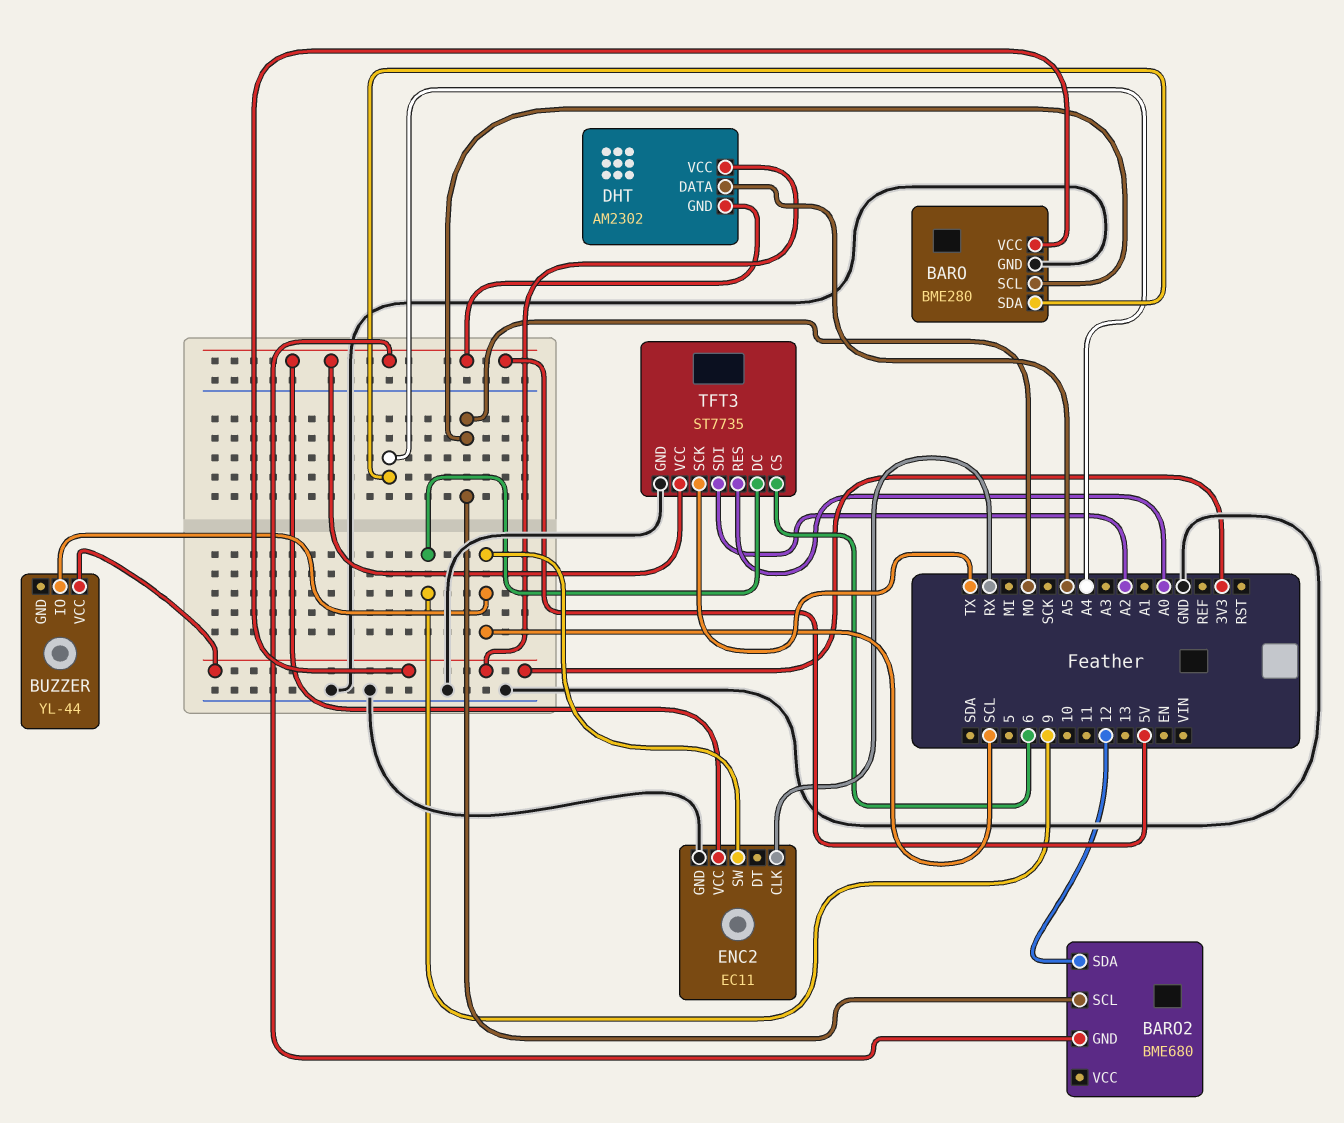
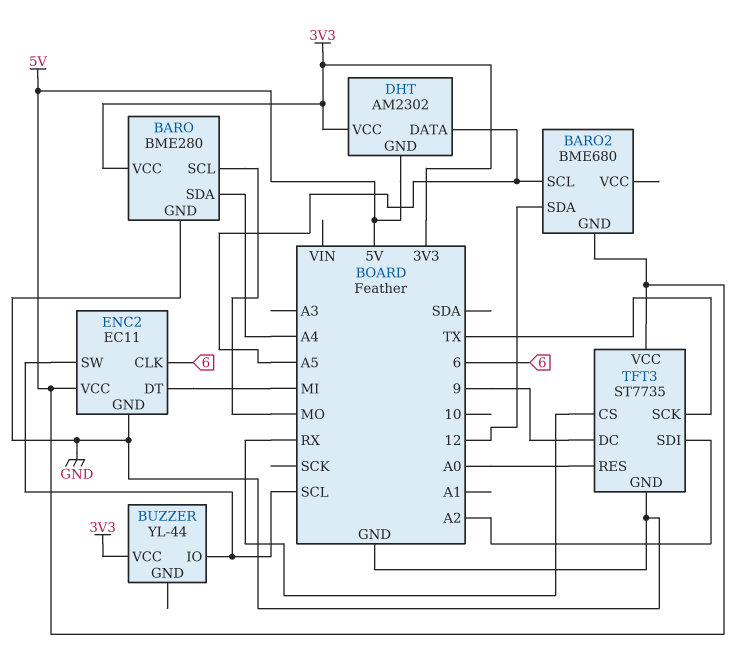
BARO2 pin SCL: MO -> A5
ENC2 pin CLK: RX -> 6
ENC2 pin DT: none -> MI
TFT3 pin CS: 6 -> RX

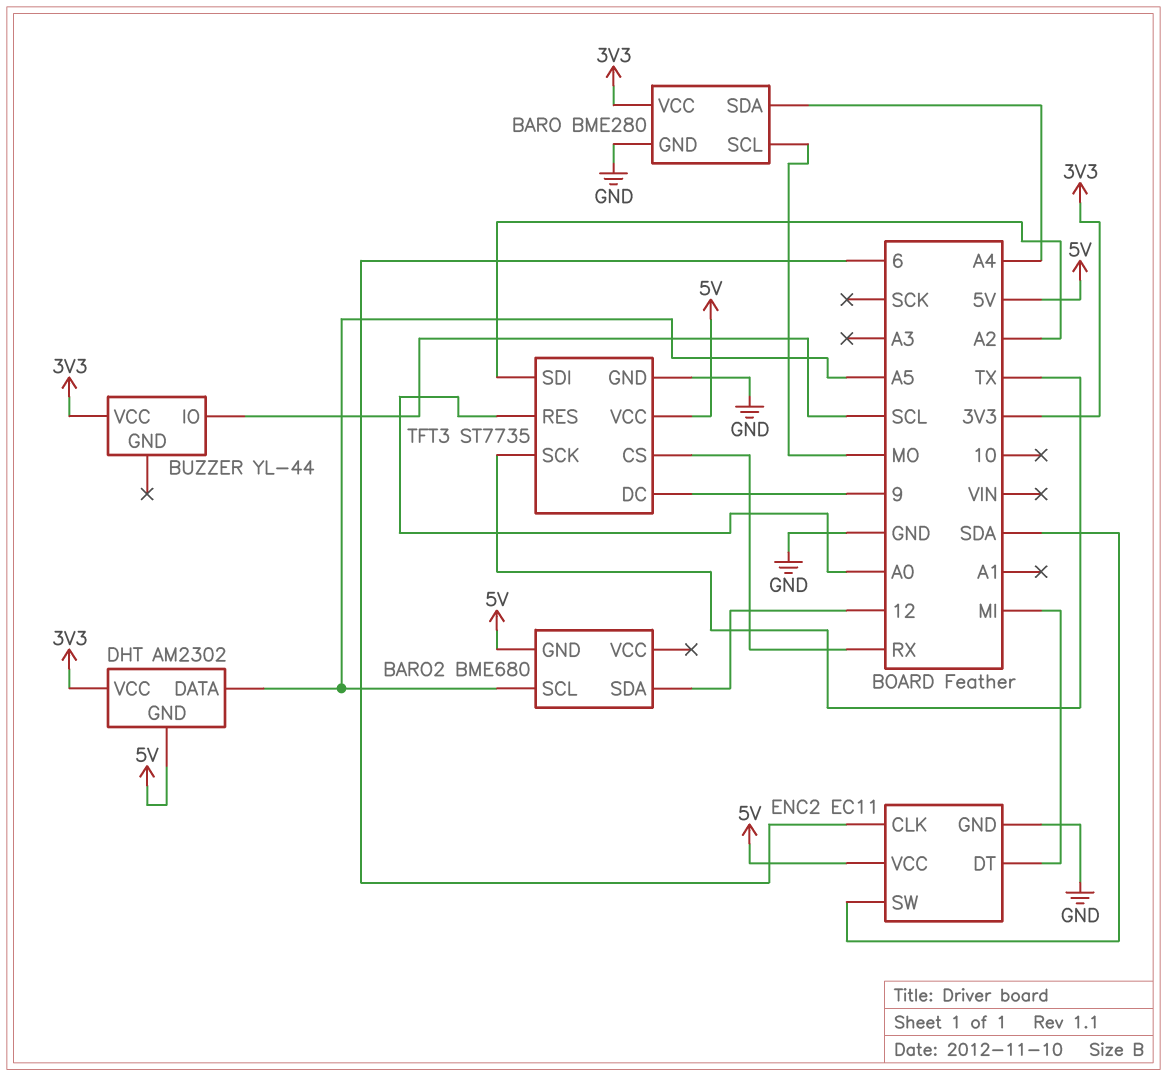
ENC2 pin SW: SCL -> SDA

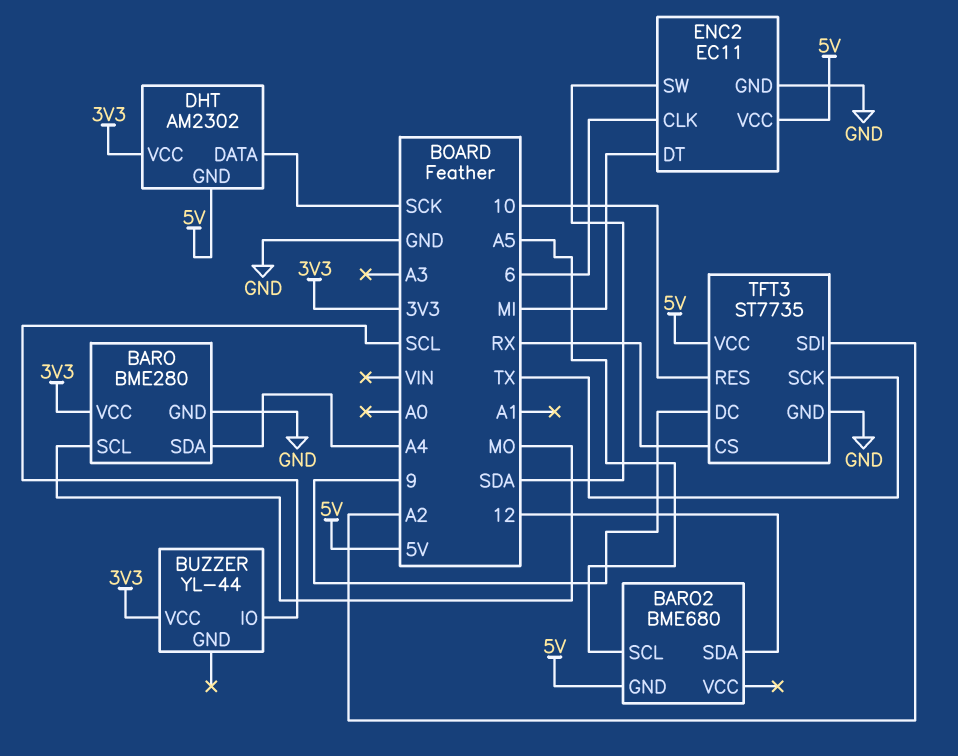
DHT pin DATA: A5 -> SCK
TFT3 pin RES: A0 -> 10

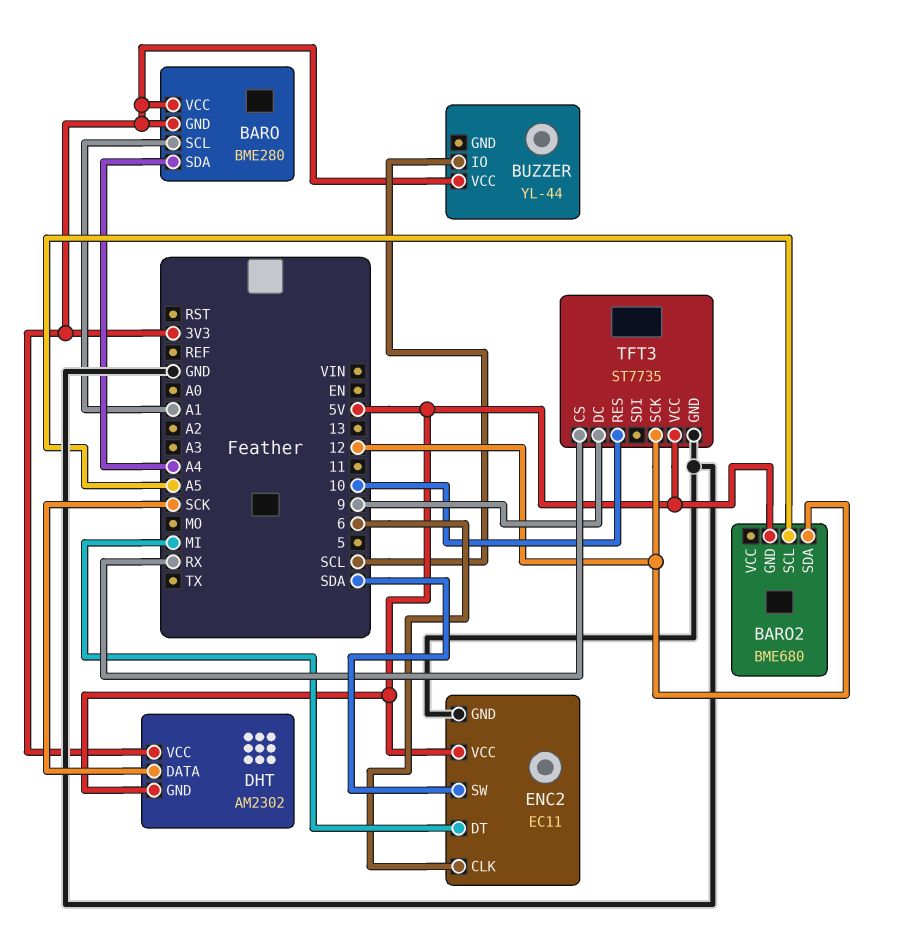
BARO pin GND: GND -> 3V3
BARO pin SCL: MO -> A1
TFT3 pin SCK: TX -> 12
TFT3 pin SDI: A2 -> none

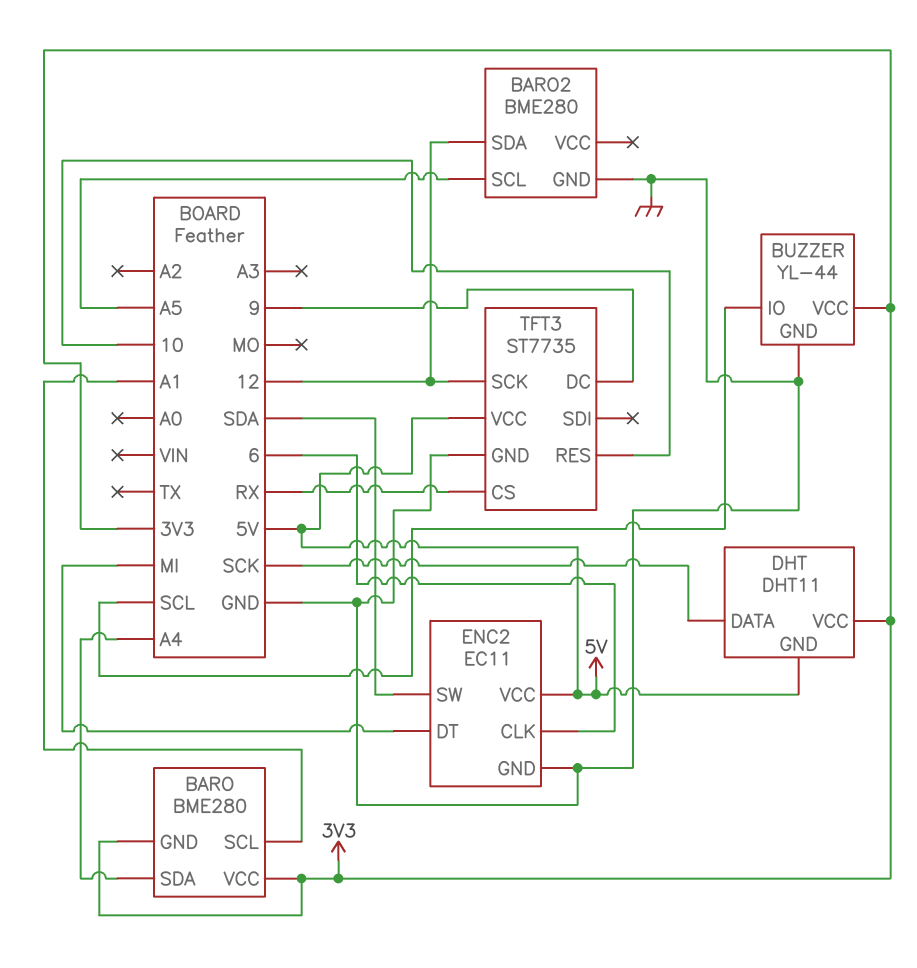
BARO2: BME680 -> BME280
BARO2 pin GND: 5V -> GND
BUZZER pin GND: none -> GND
DHT: AM2302 -> DHT11

